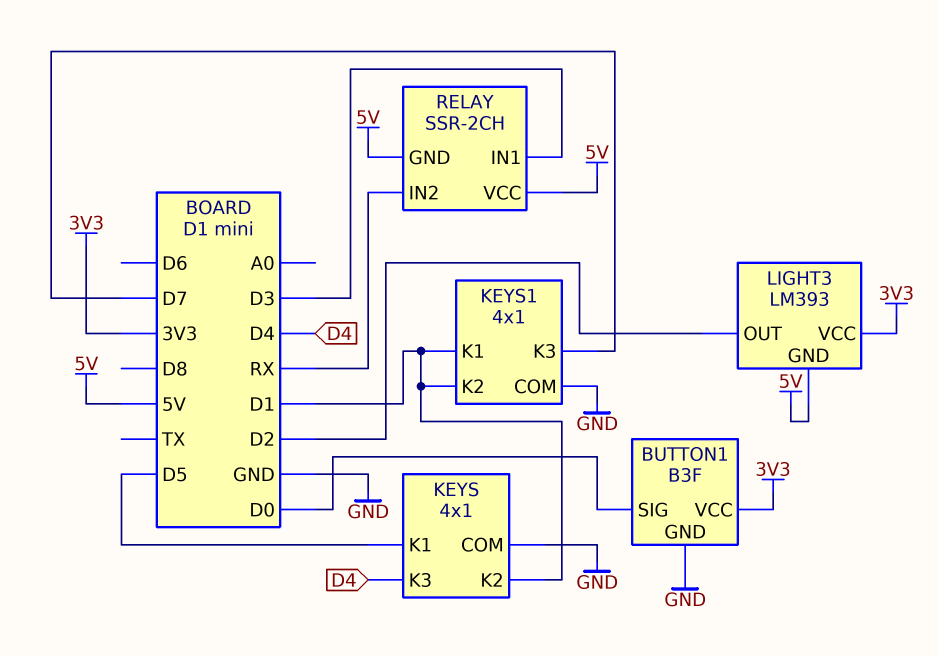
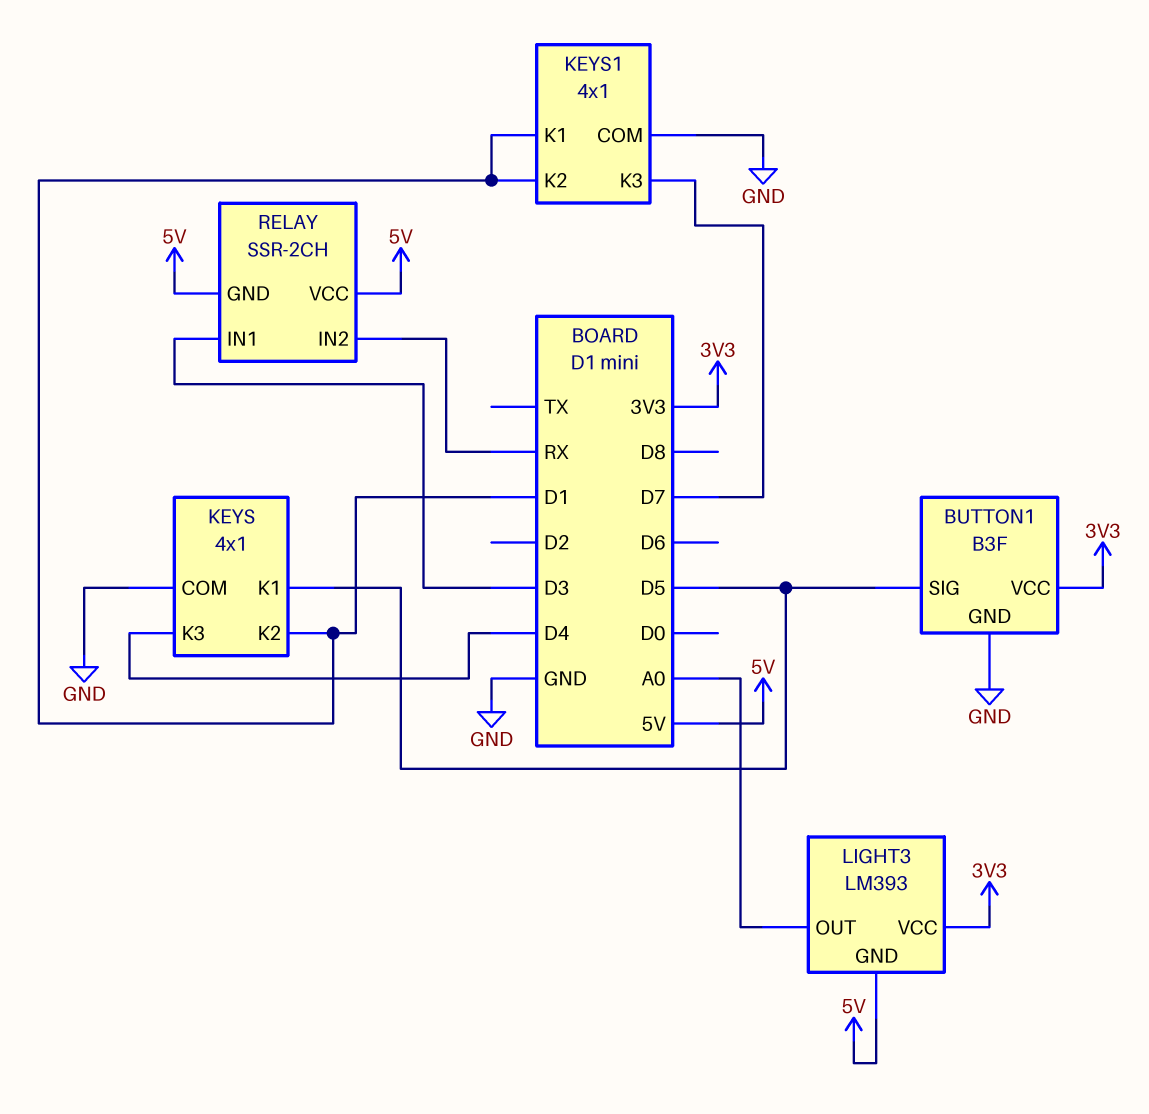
BUTTON1 pin SIG: D0 -> D5
LIGHT3 pin OUT: D2 -> A0

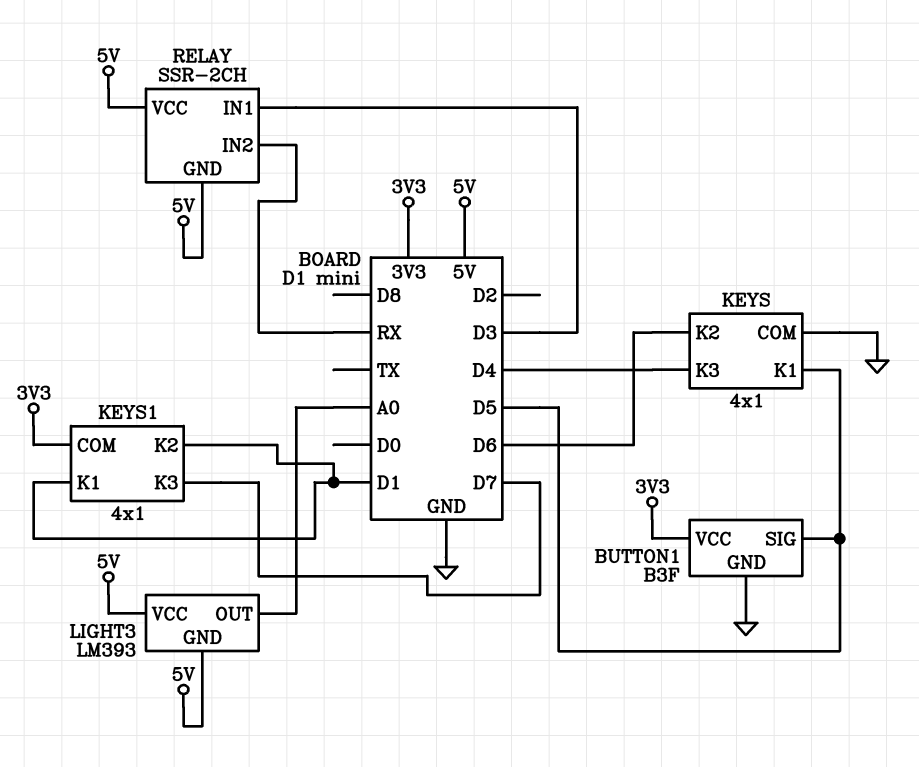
KEYS pin K2: D1 -> D6
KEYS1 pin COM: GND -> 3V3
LIGHT3 pin VCC: 3V3 -> 5V

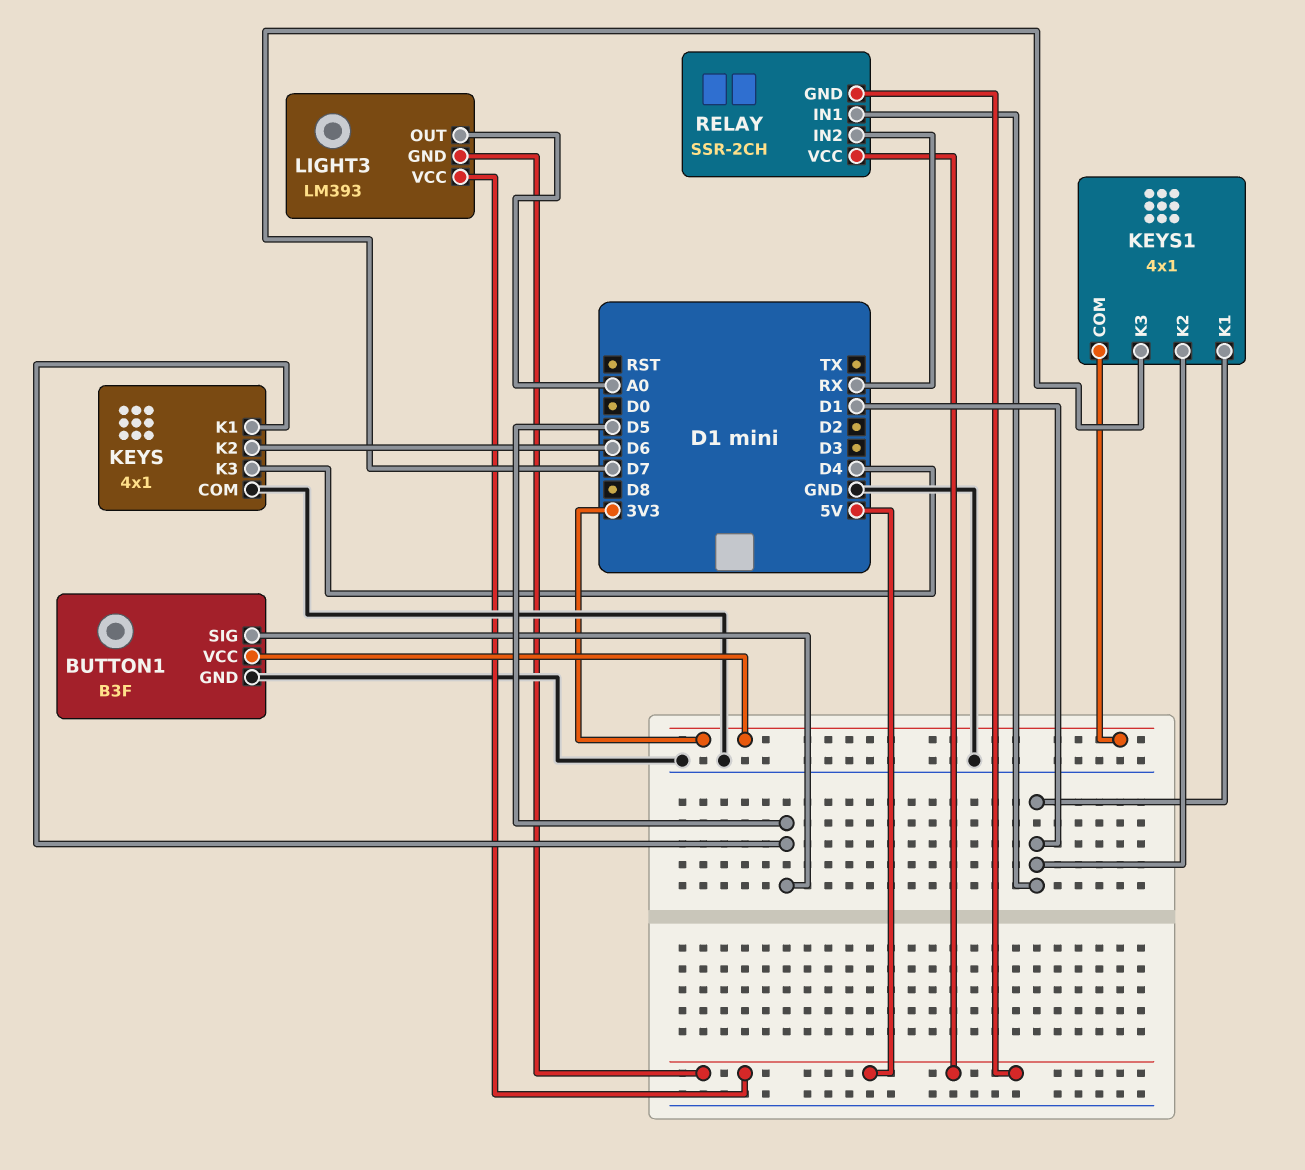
RELAY pin IN1: D3 -> D1

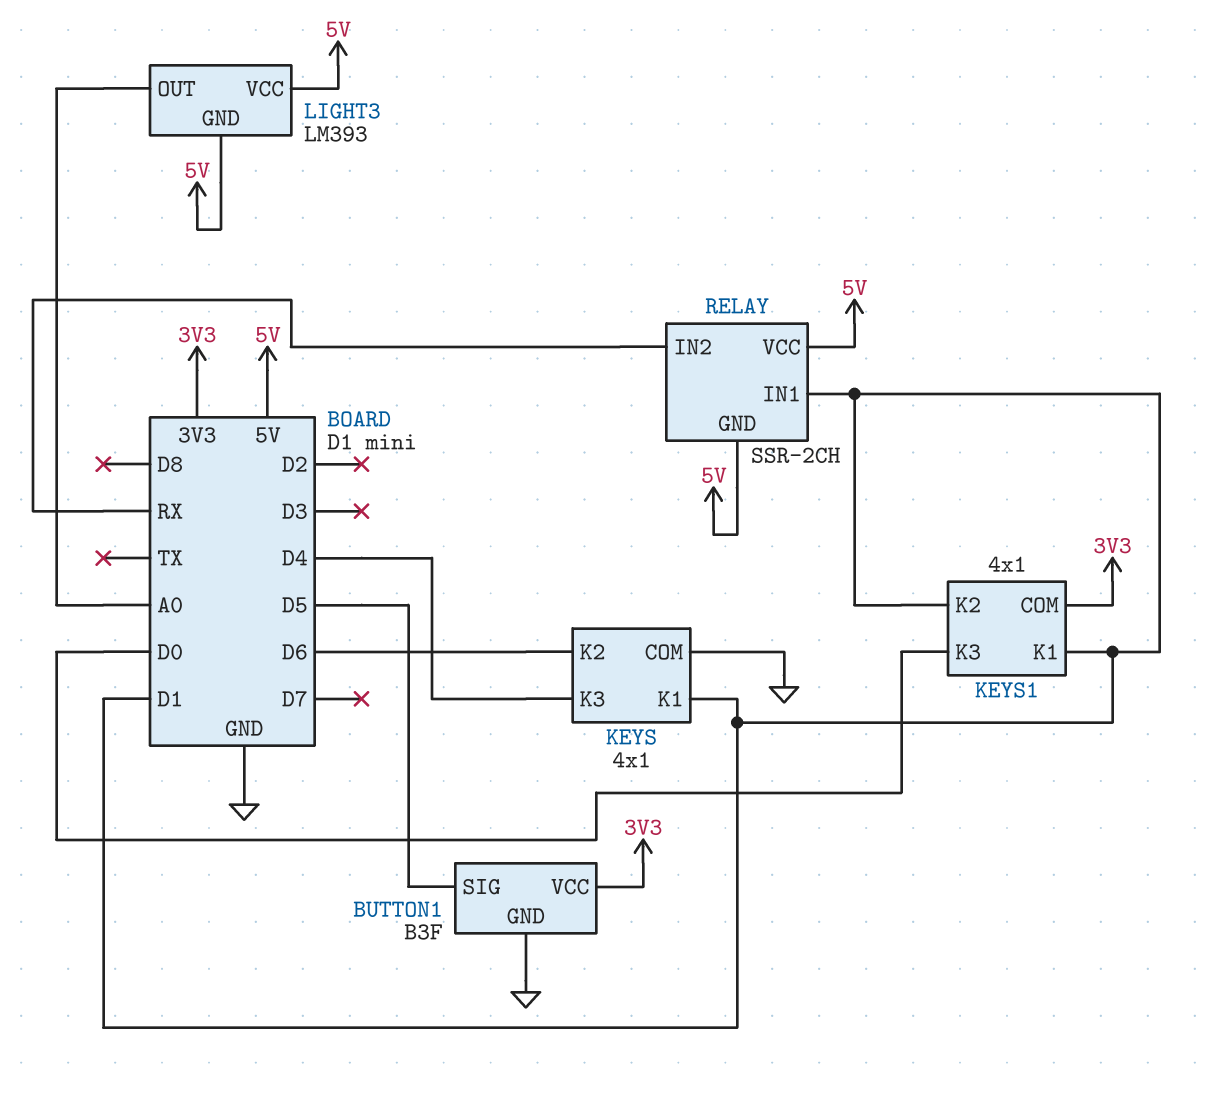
KEYS pin K1: D5 -> D1
KEYS1 pin K3: D7 -> D0

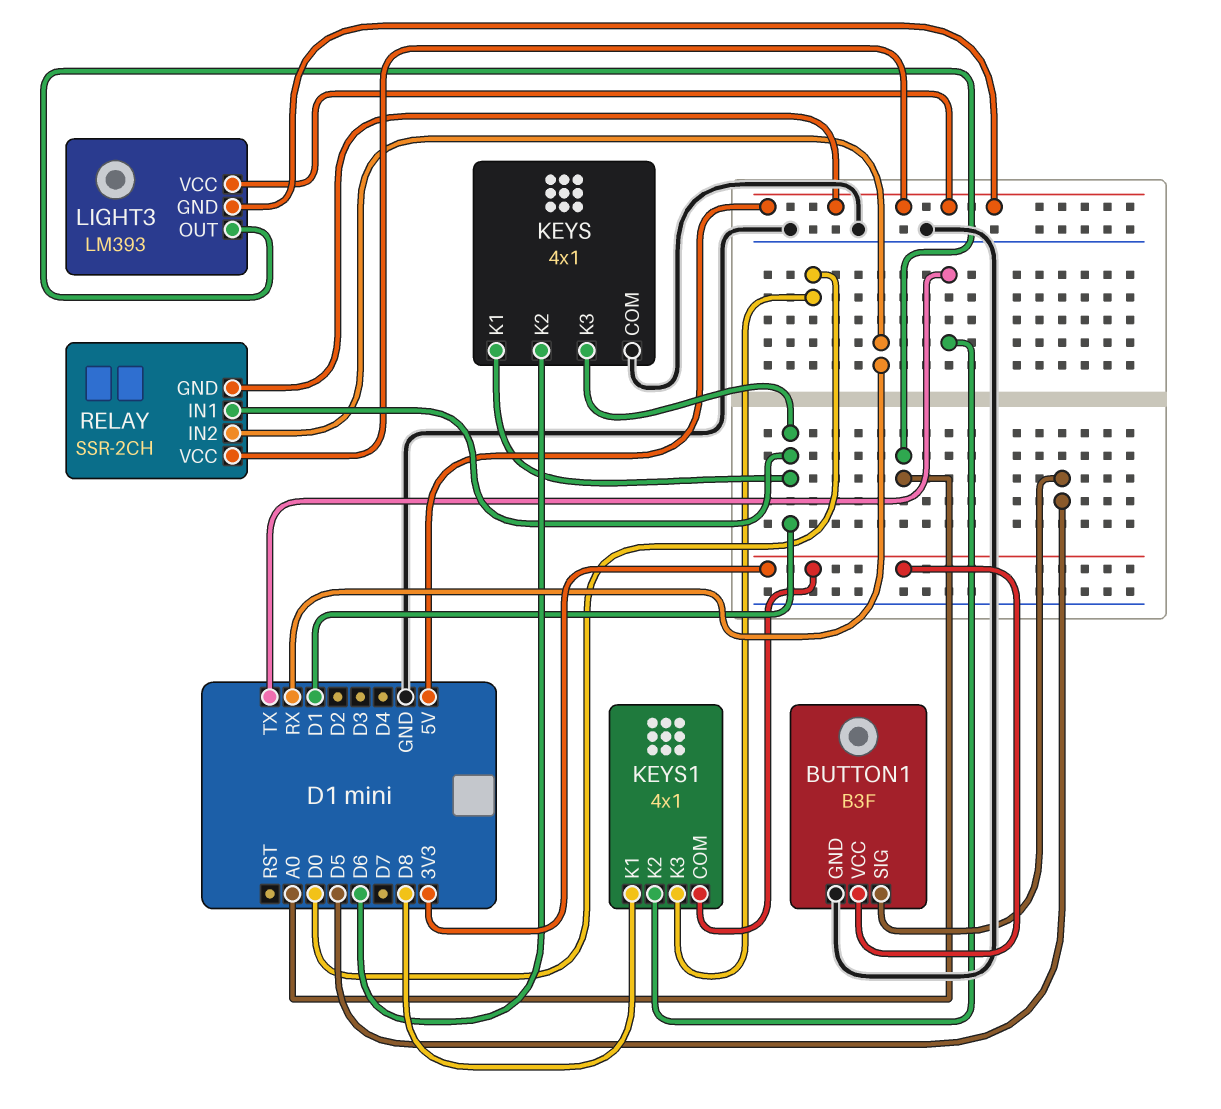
KEYS pin K3: D4 -> D1
KEYS1 pin K1: D1 -> D8
KEYS1 pin K2: D1 -> TX

